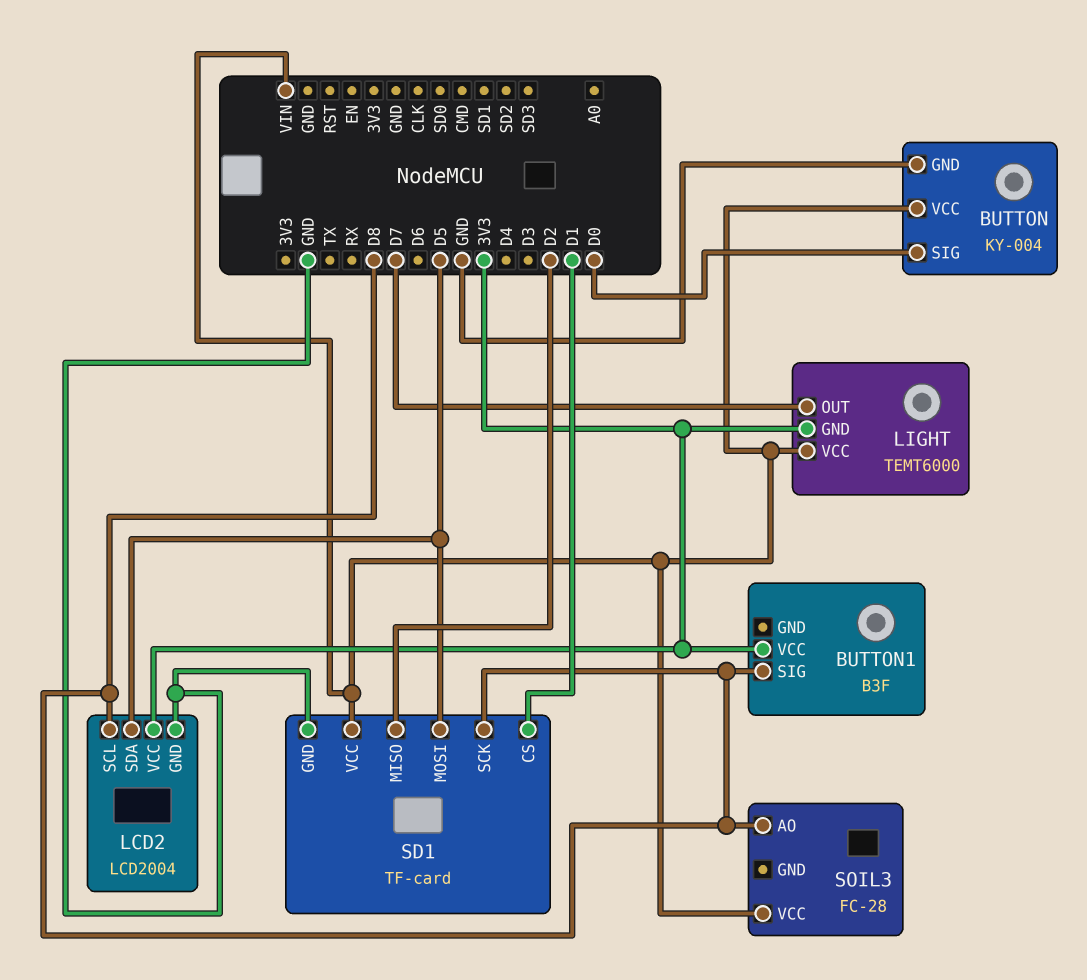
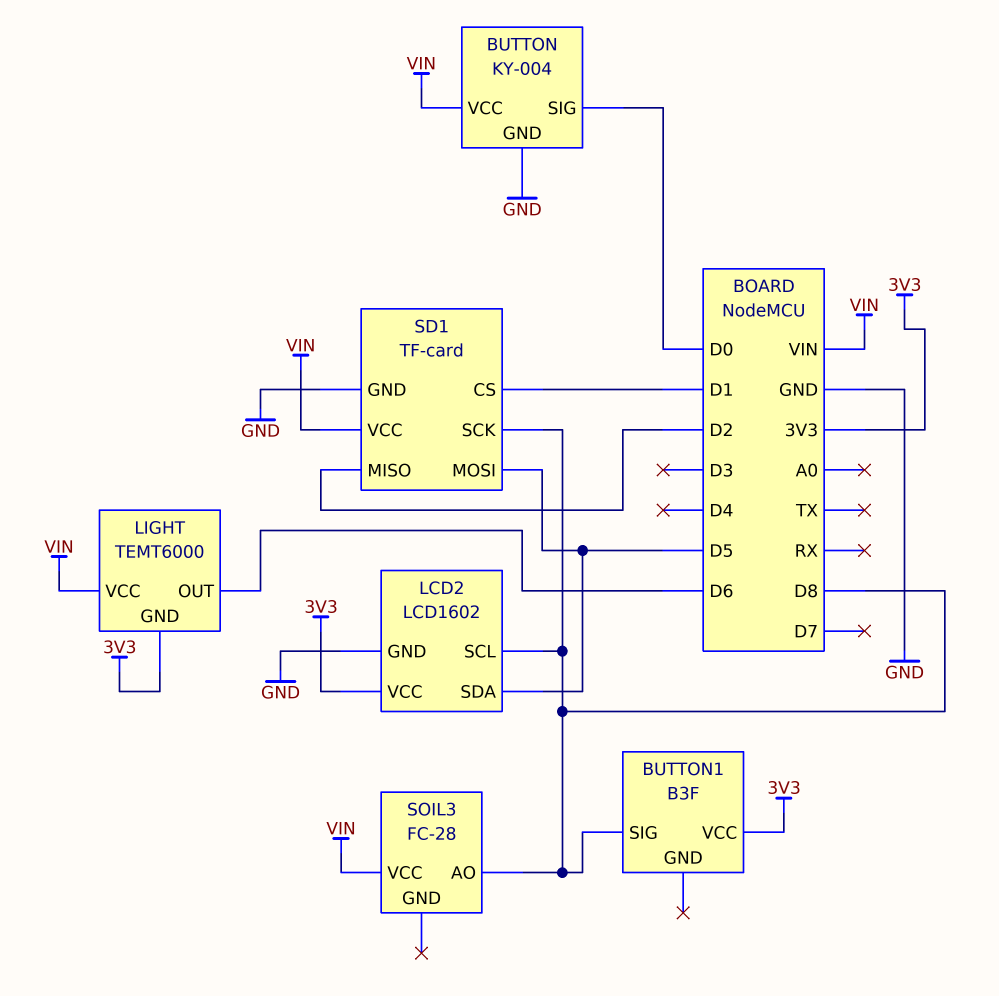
LCD2: LCD2004 -> LCD1602
LIGHT pin OUT: D7 -> D6

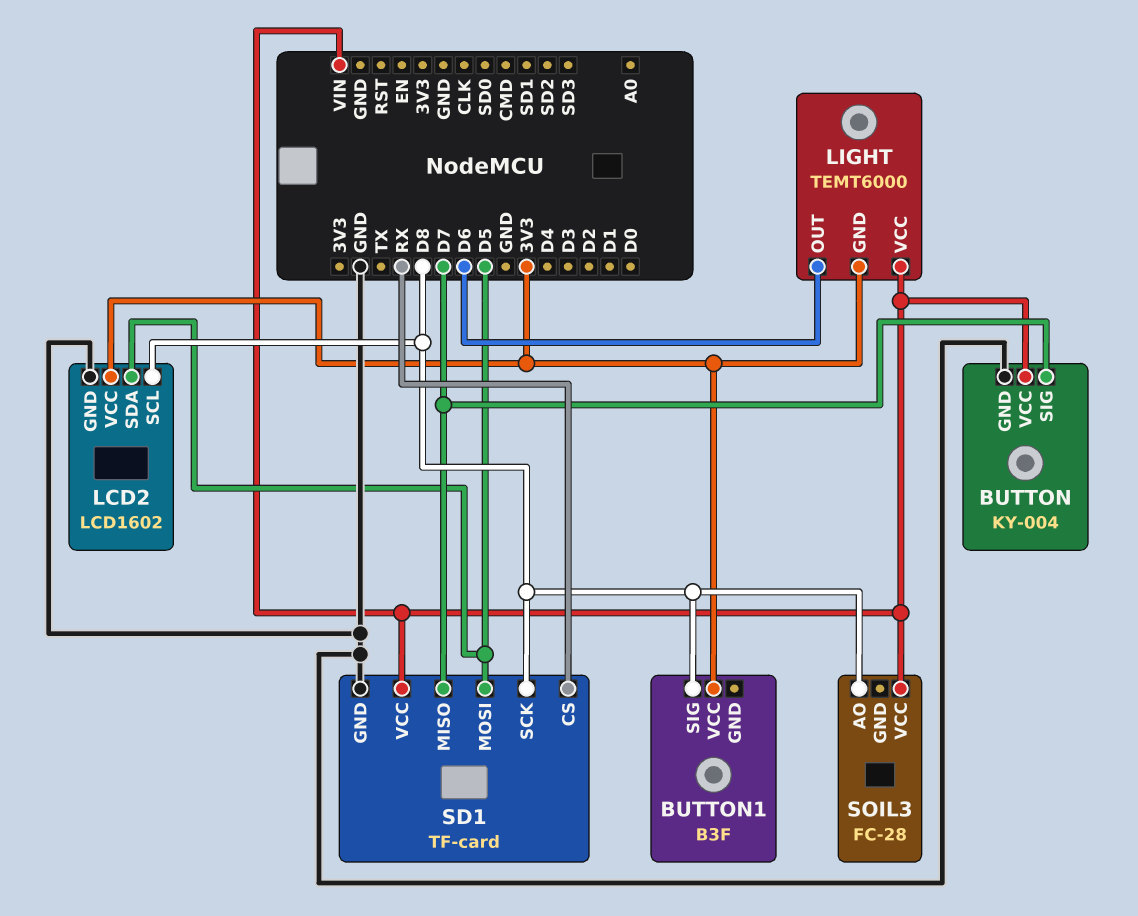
BUTTON pin SIG: D0 -> D7
SD1 pin CS: D1 -> RX
SD1 pin MISO: D2 -> D7

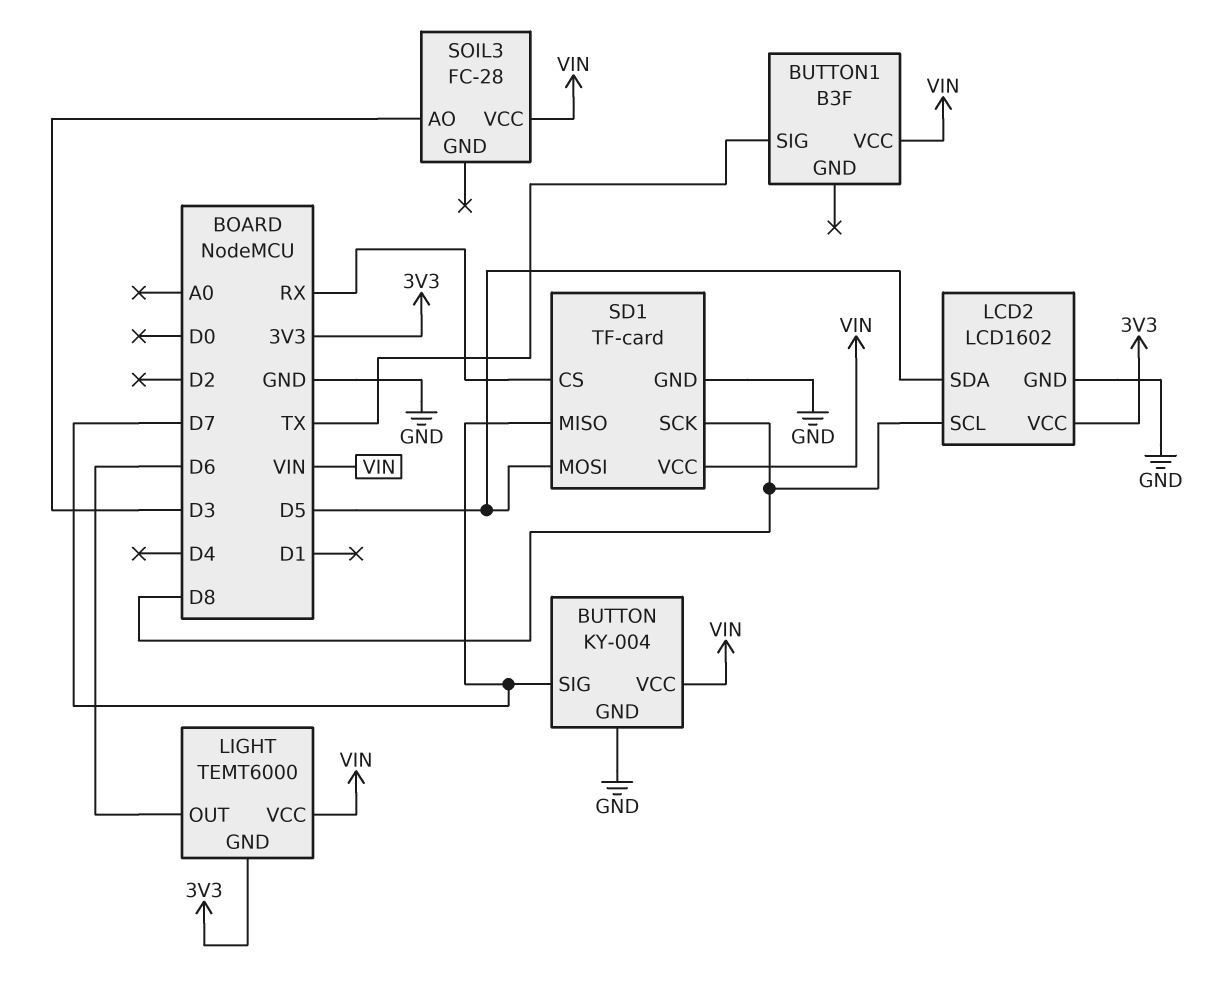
BUTTON1 pin SIG: D8 -> TX
BUTTON1 pin VCC: 3V3 -> VIN
SOIL3 pin AO: D8 -> D3

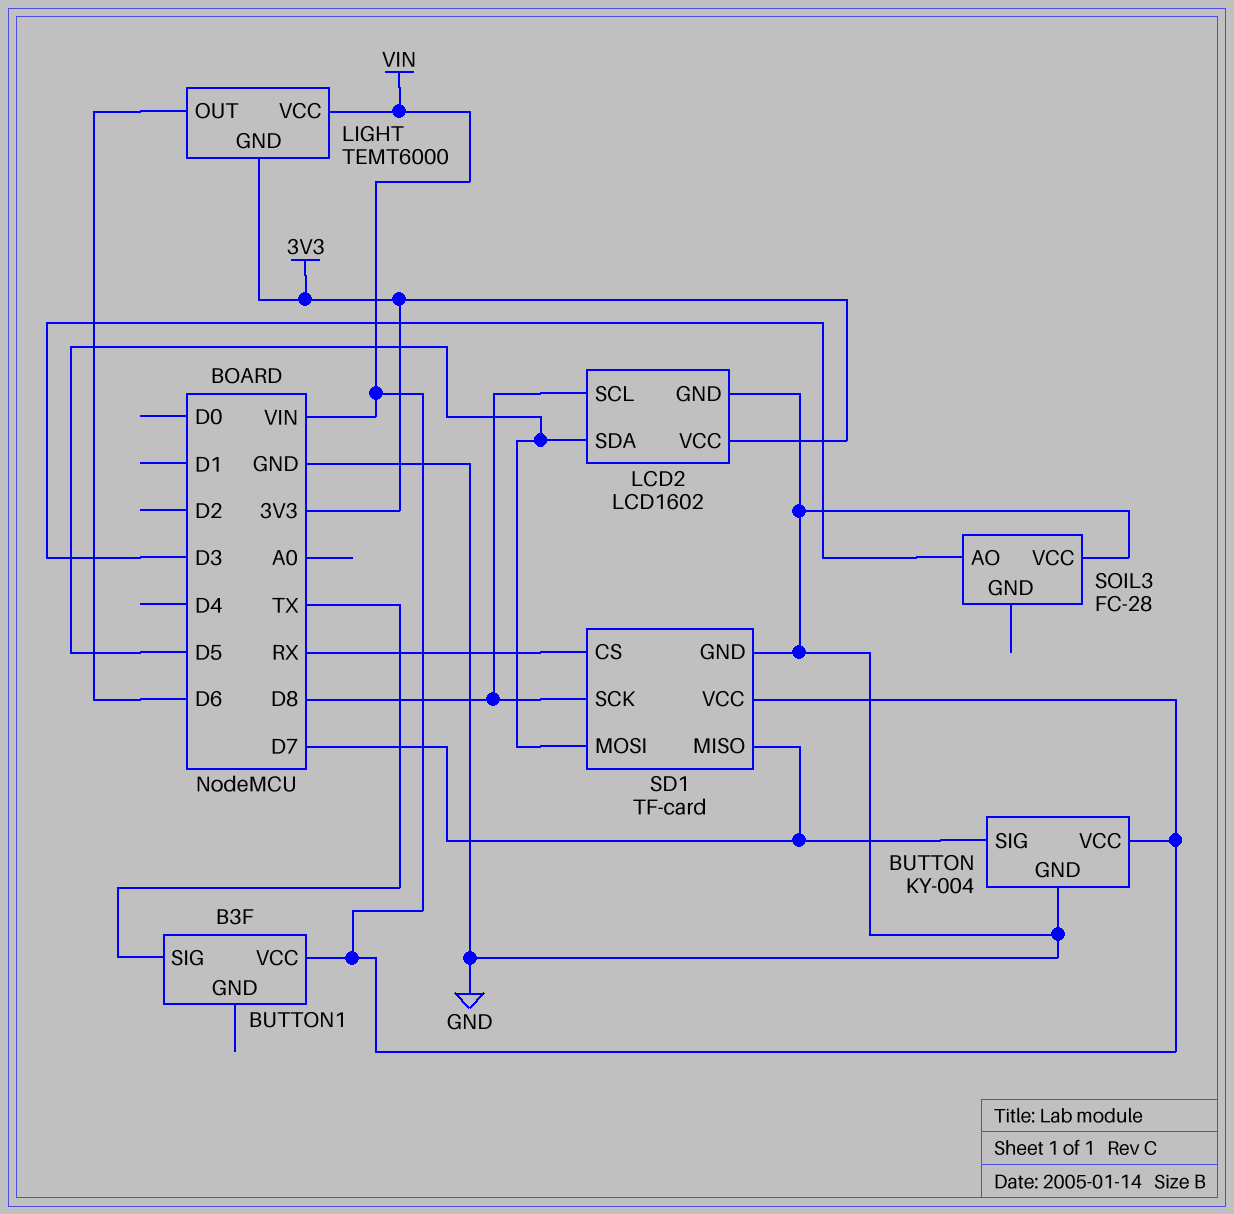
SOIL3 pin VCC: VIN -> GND

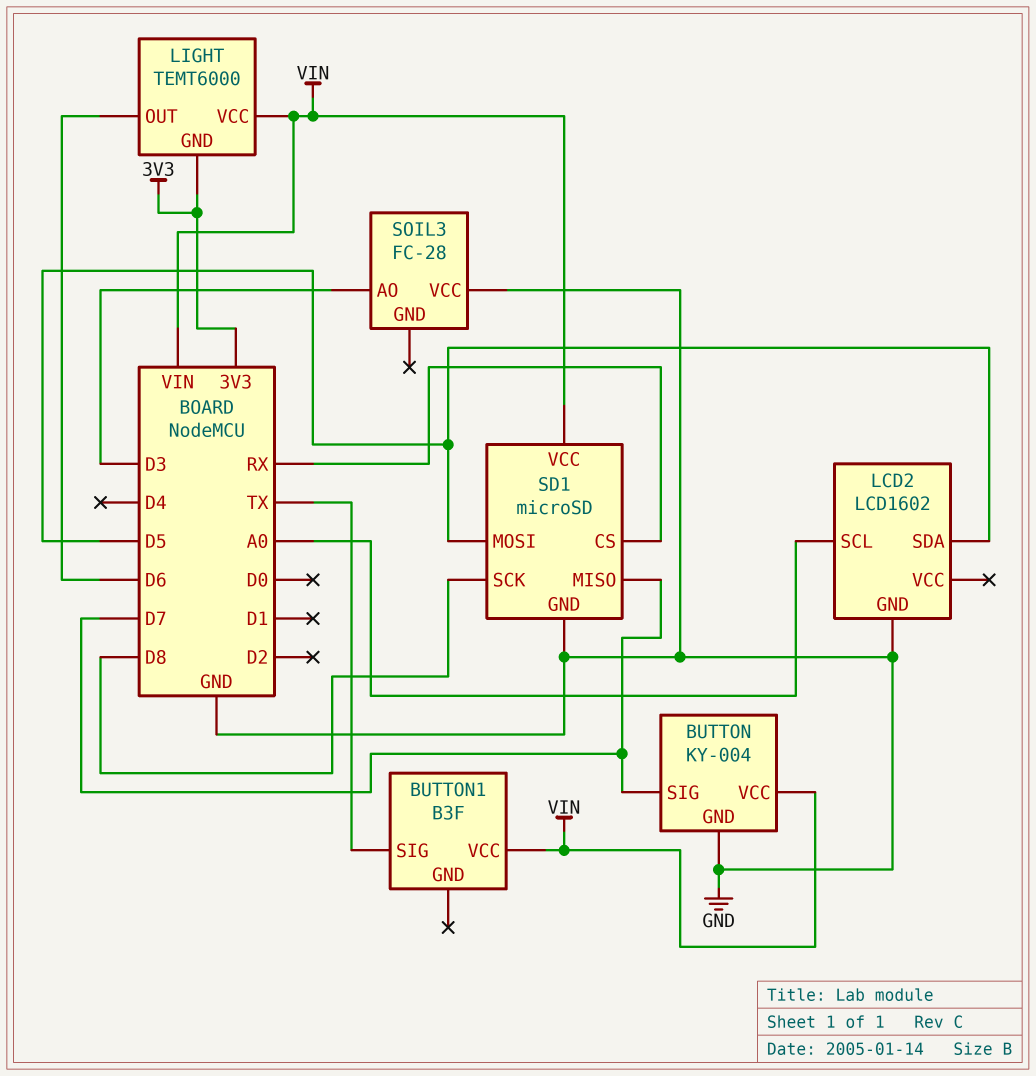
LCD2 pin SCL: D8 -> A0
LCD2 pin VCC: 3V3 -> none
SD1: TF-card -> microSD

